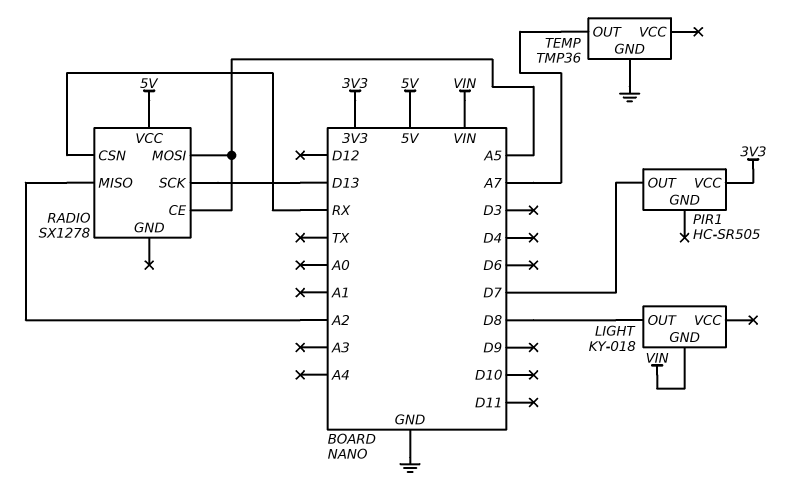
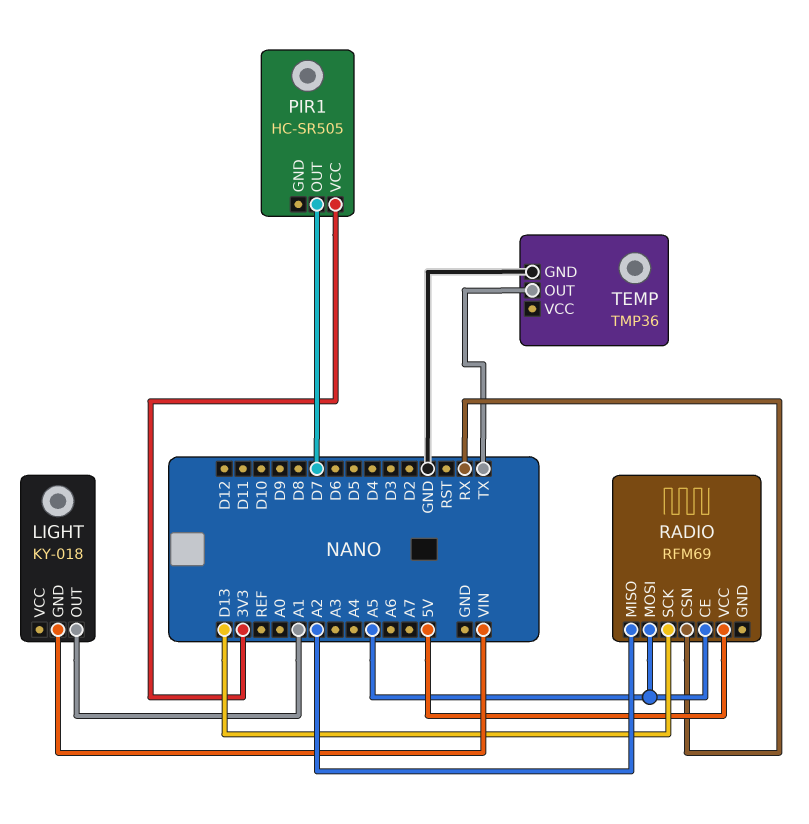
LIGHT pin OUT: D8 -> A1
RADIO: SX1278 -> RFM69
TEMP pin OUT: A7 -> TX

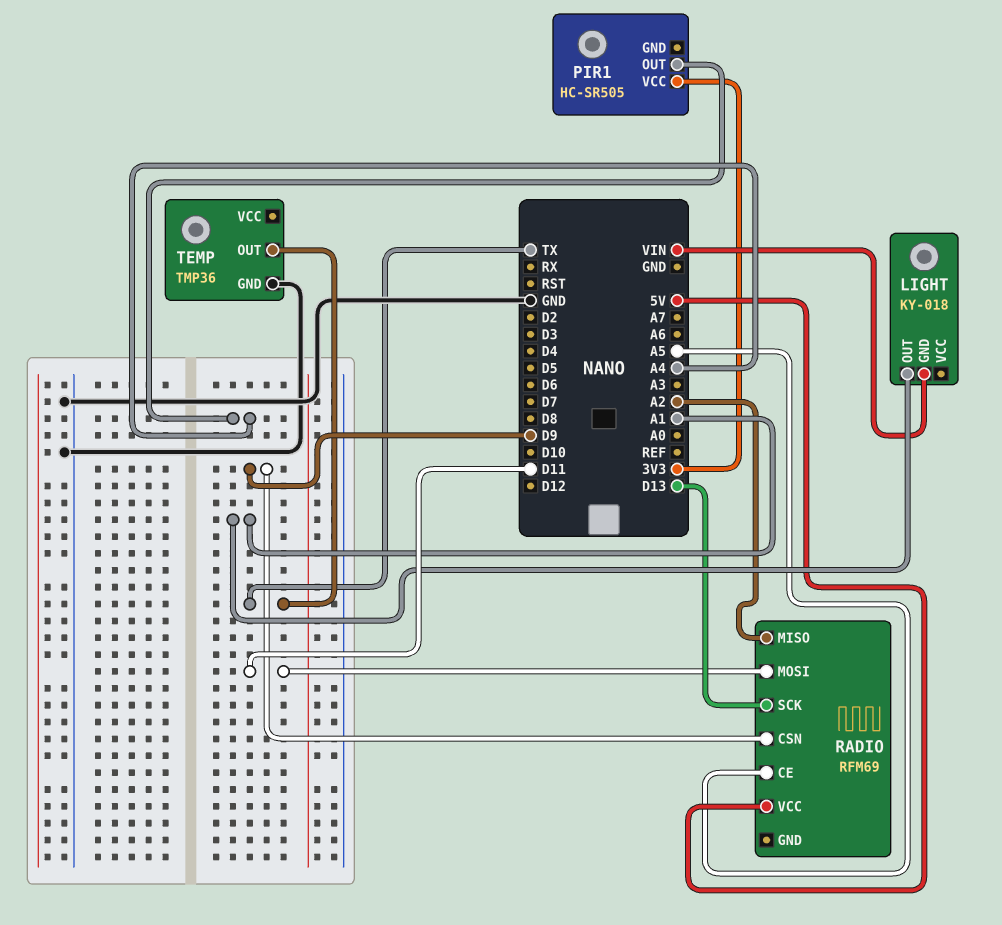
PIR1 pin OUT: D7 -> A4
RADIO pin CSN: RX -> D9
RADIO pin MOSI: A5 -> D11

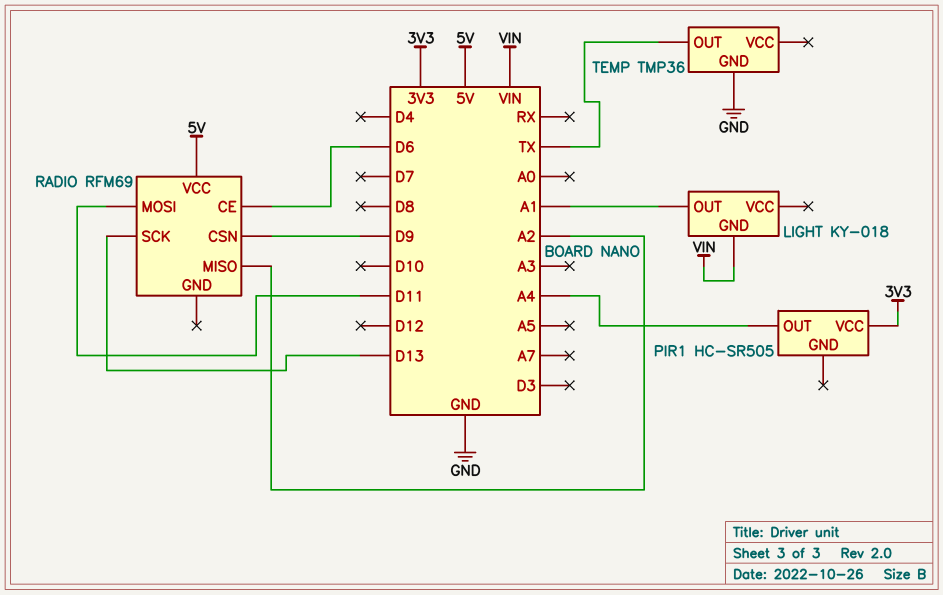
RADIO pin CE: A5 -> D6

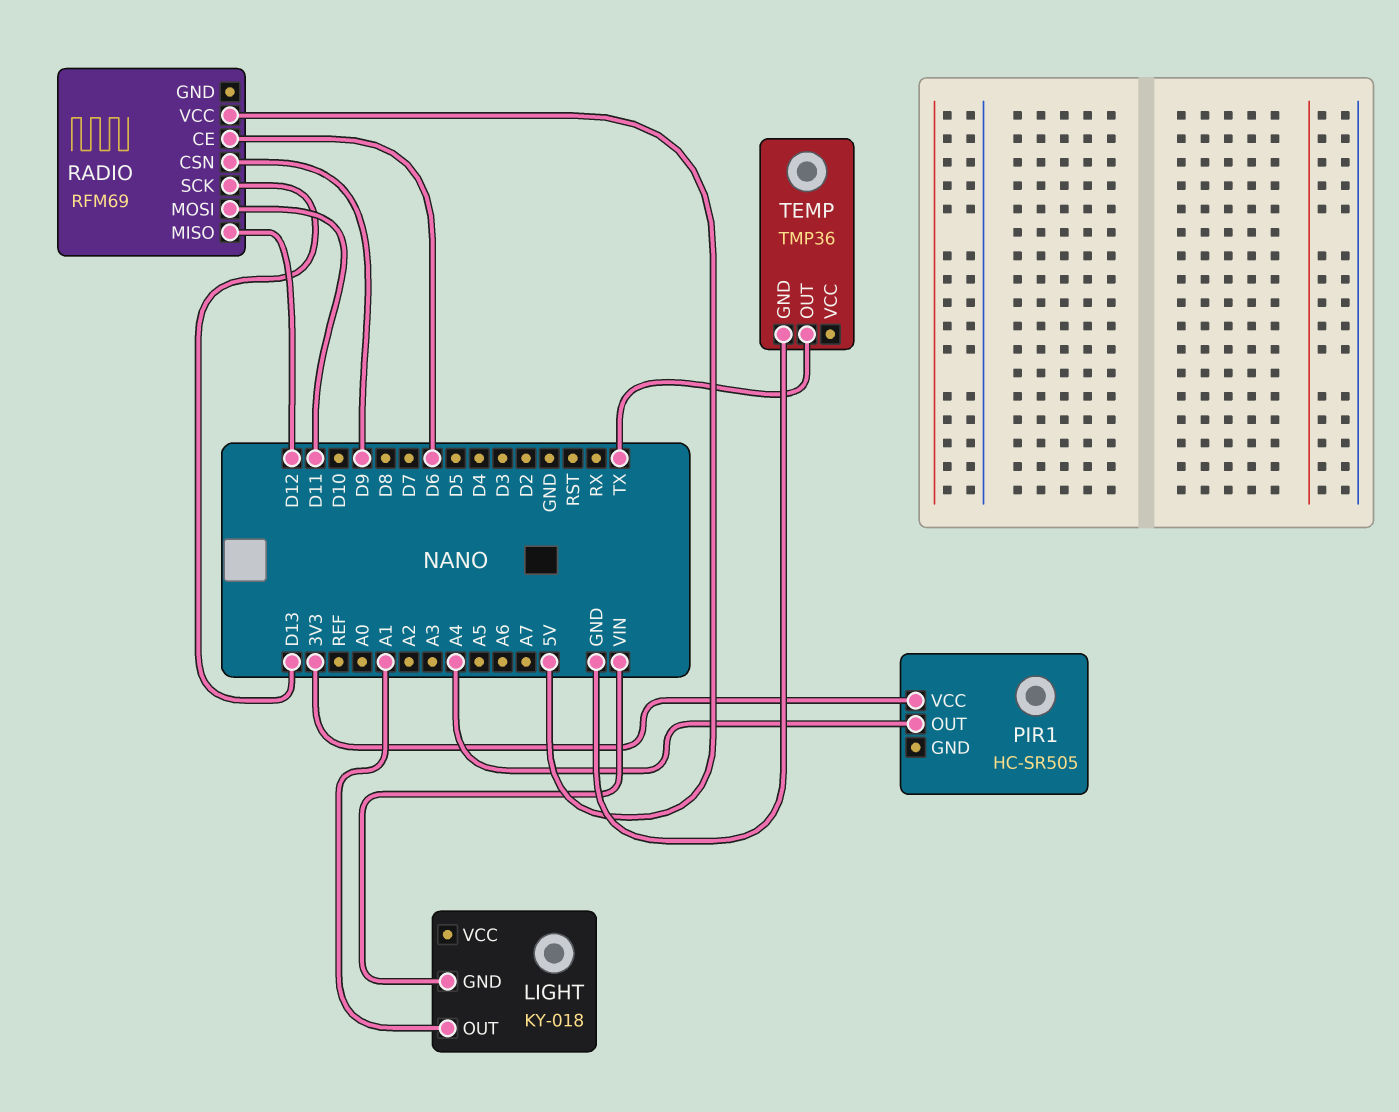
RADIO pin MISO: A2 -> D12

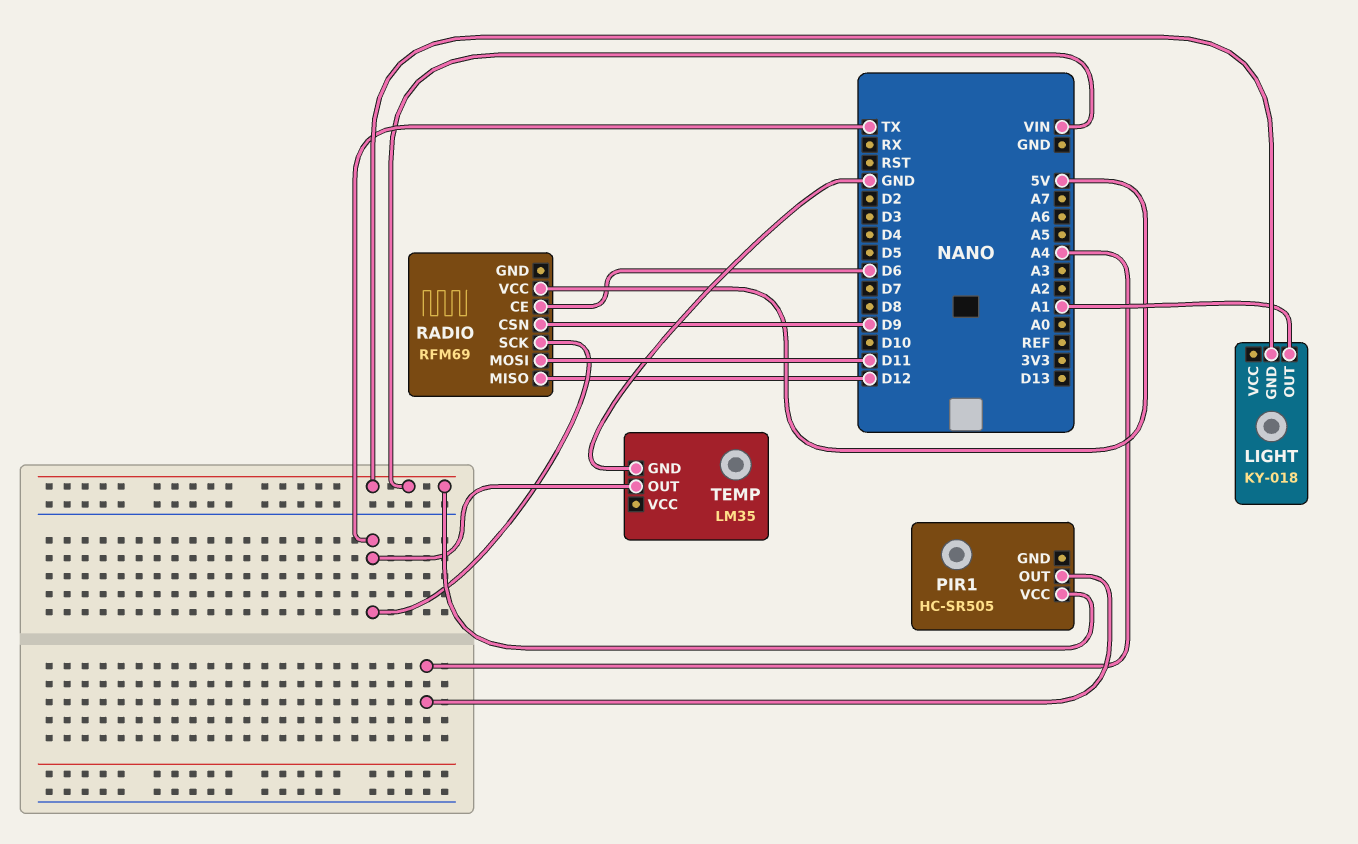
PIR1 pin VCC: 3V3 -> VIN
RADIO pin SCK: D13 -> TX
TEMP: TMP36 -> LM35

